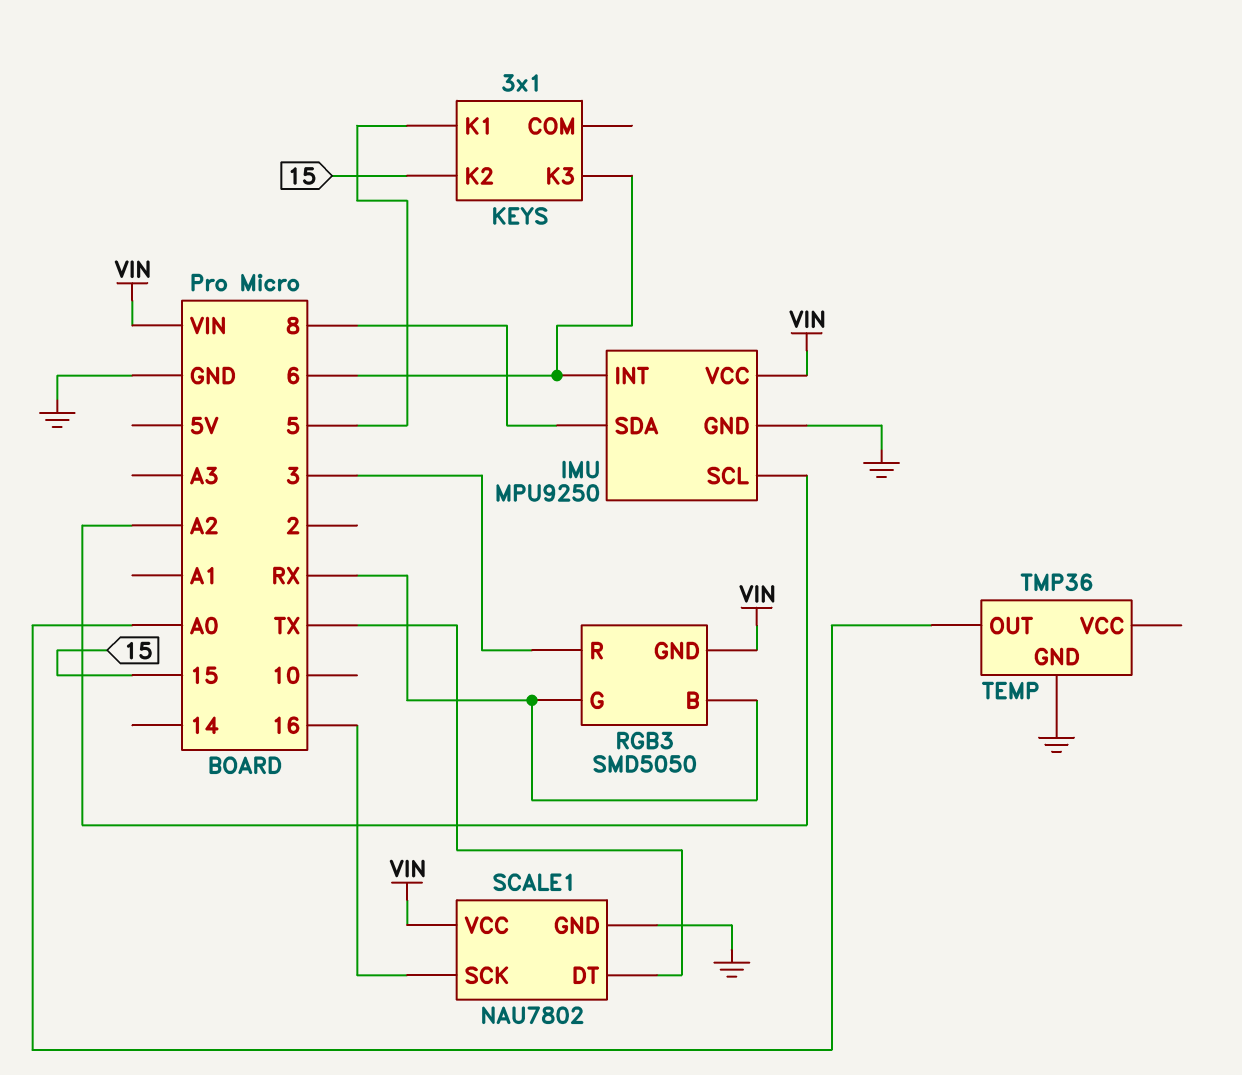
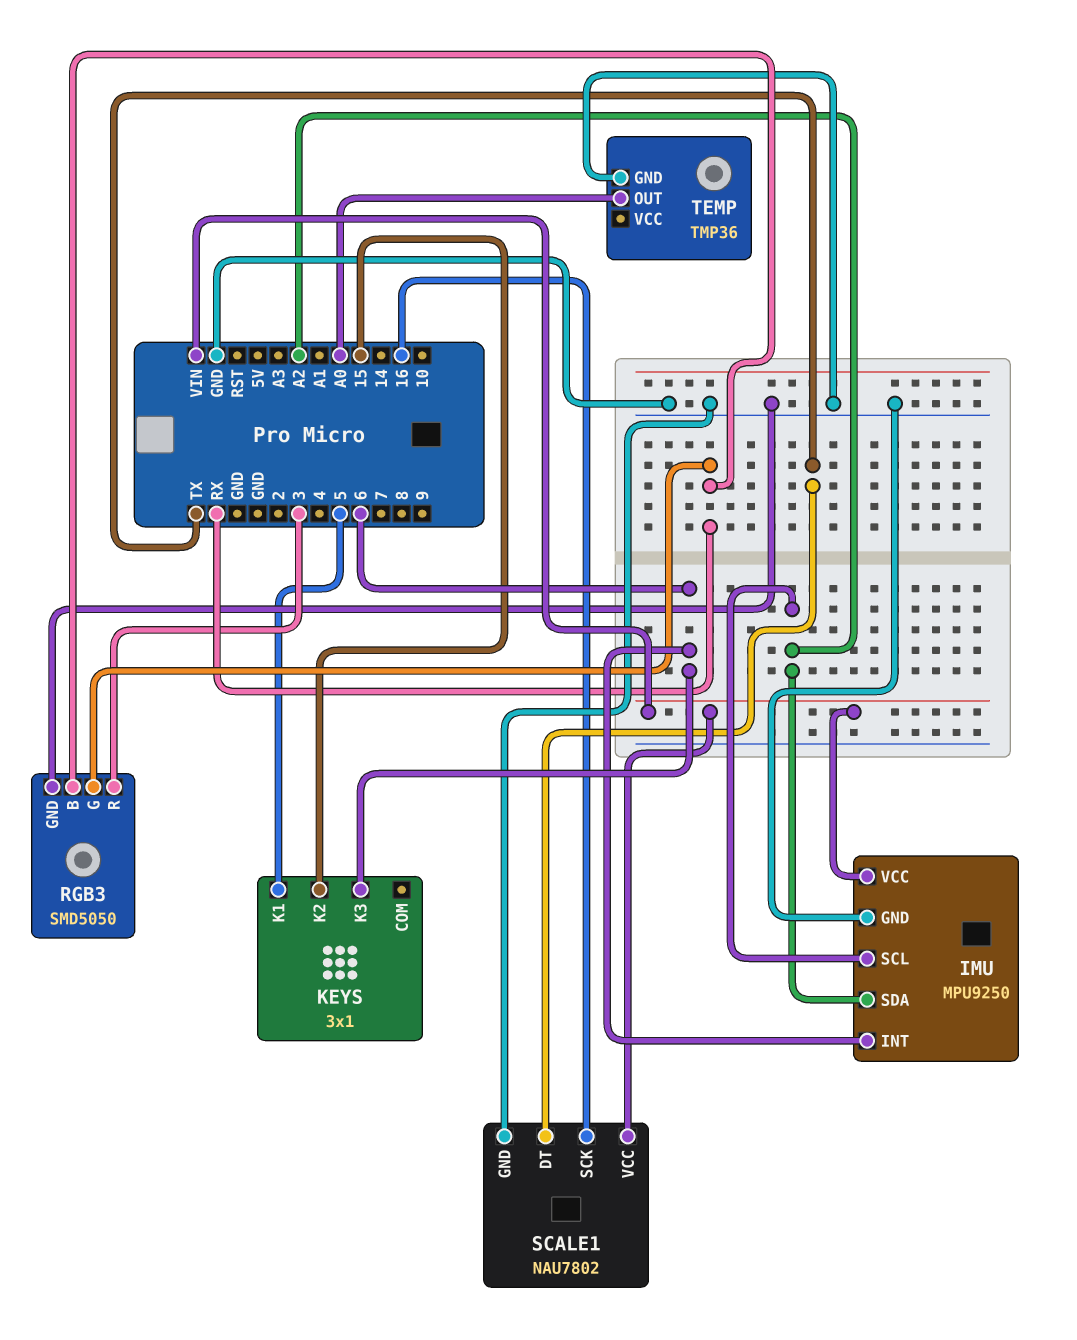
IMU pin SDA: 8 -> A2
RGB3 pin GND: VIN -> GND

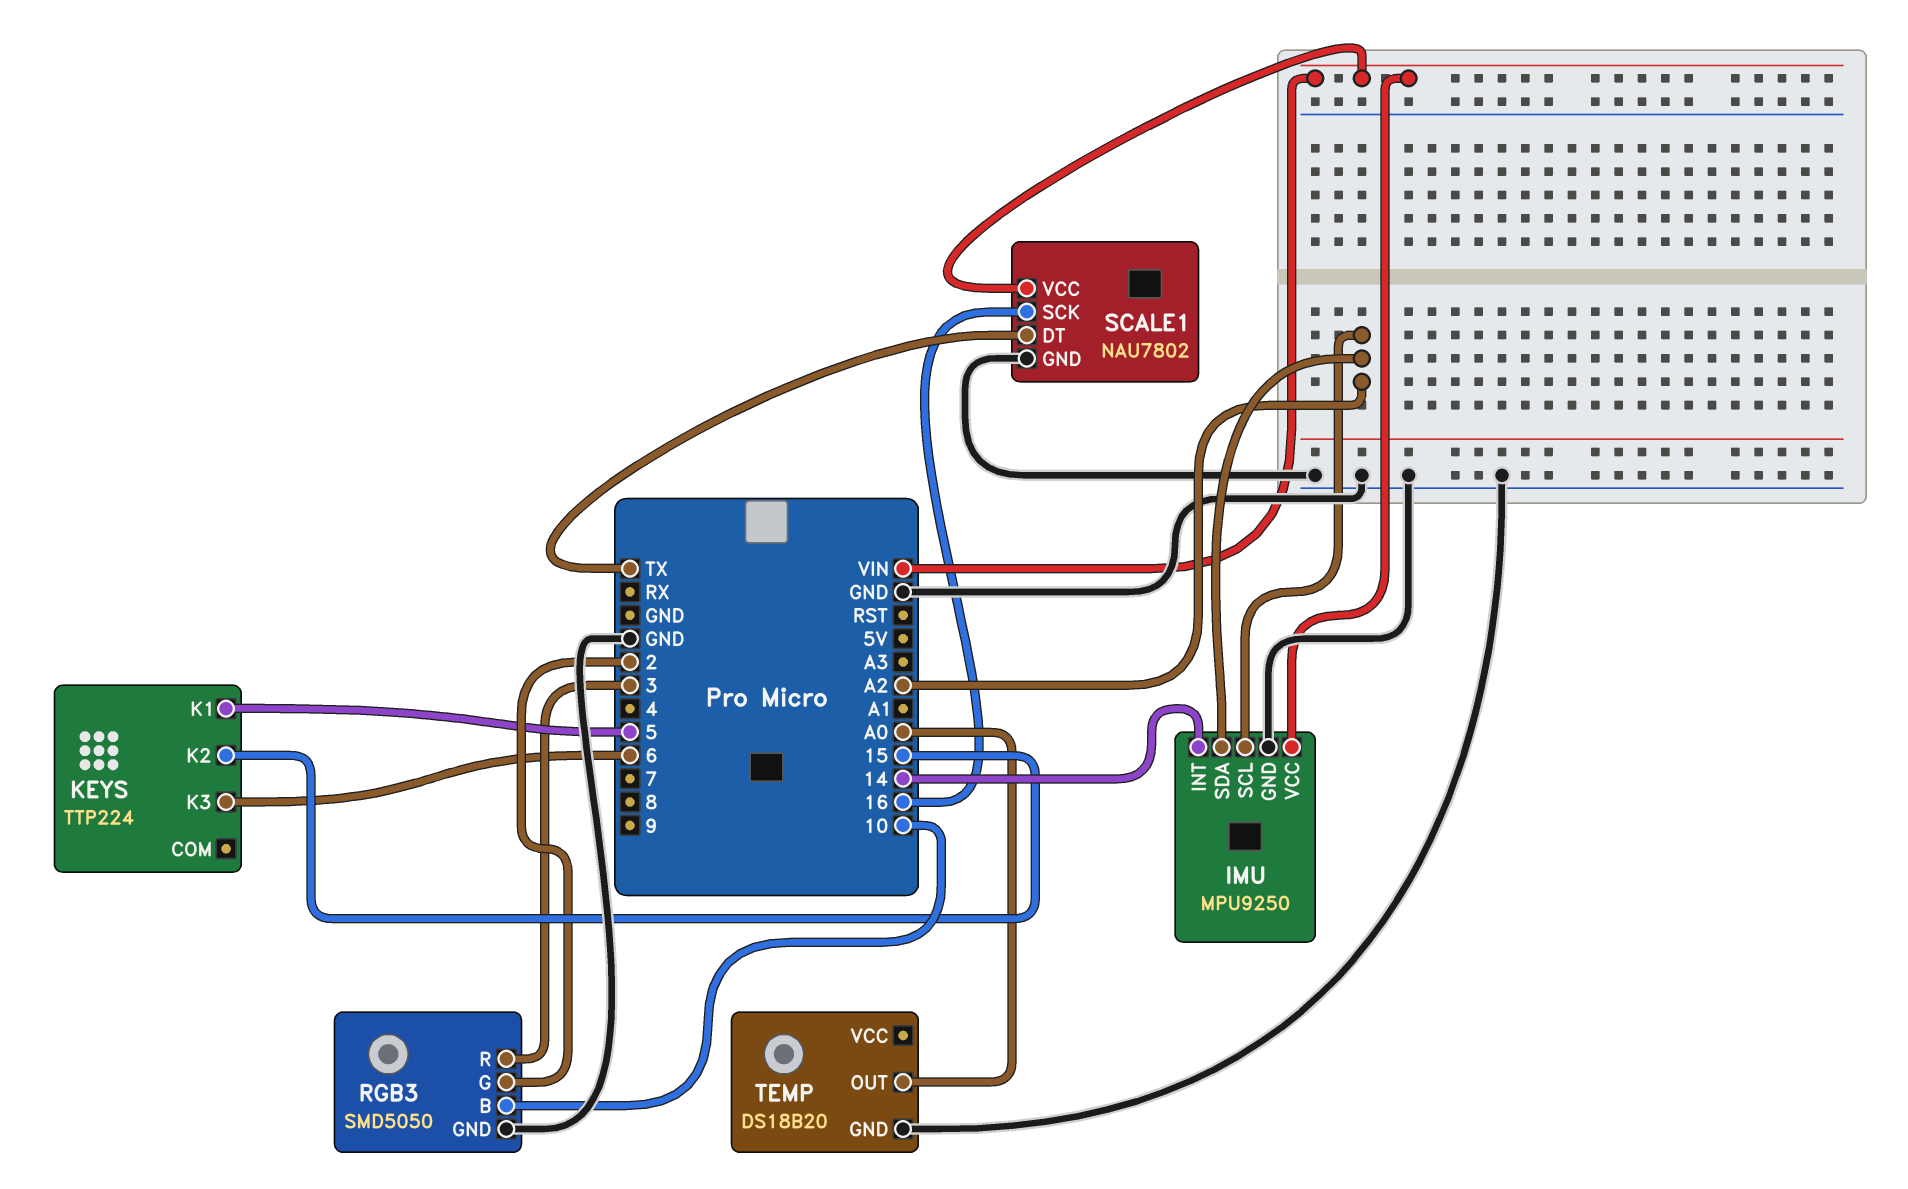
IMU pin INT: 6 -> 14
KEYS: 3x1 -> TTP224
RGB3 pin B: RX -> 10
RGB3 pin G: RX -> 2
TEMP: TMP36 -> DS18B20

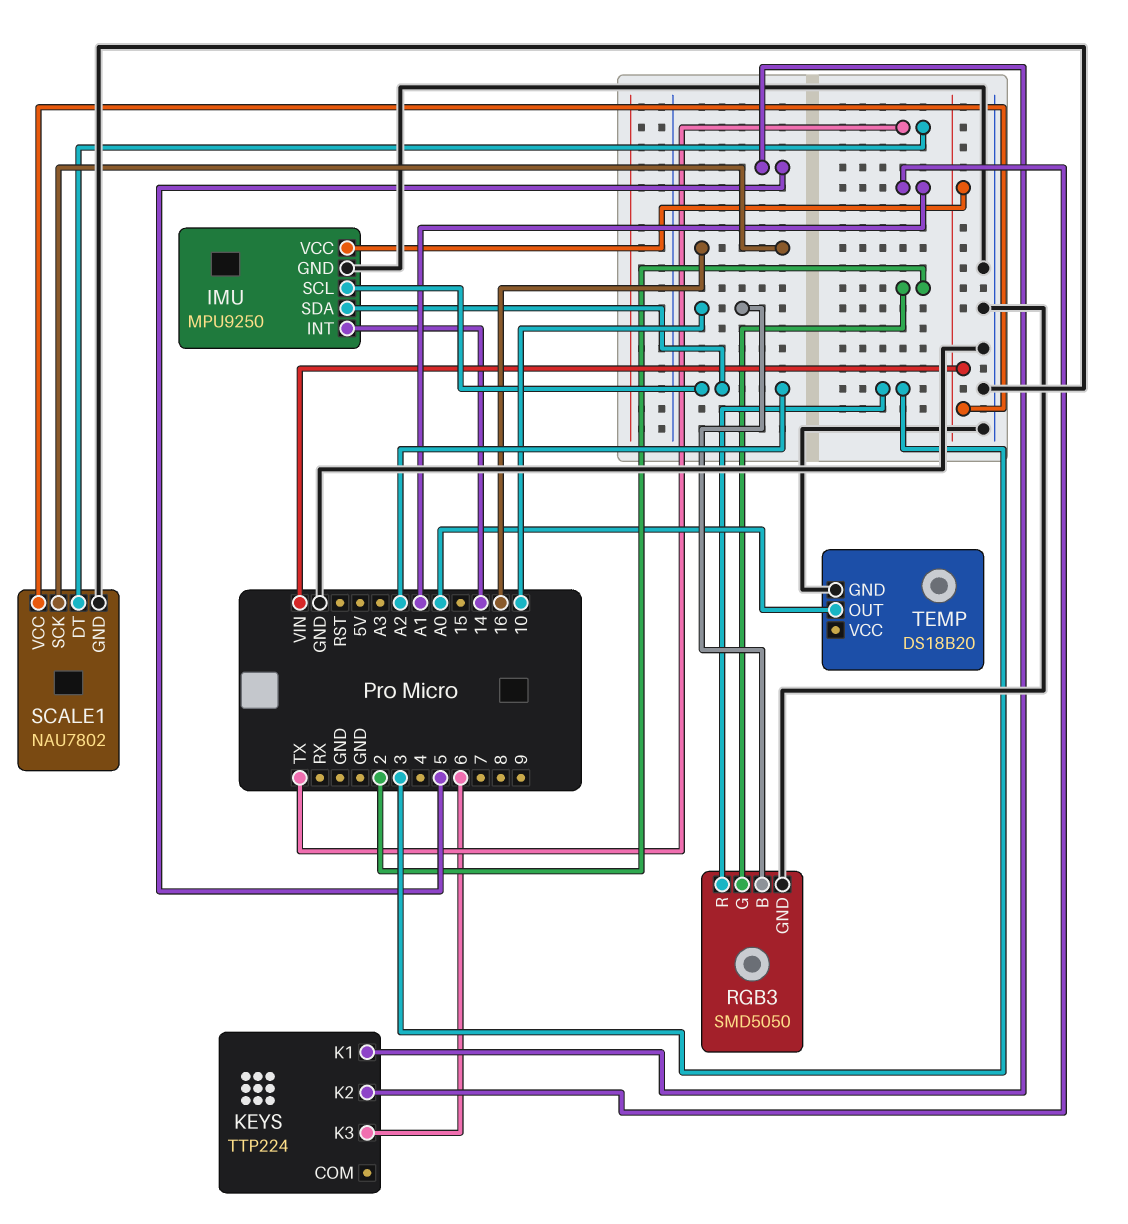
KEYS pin K2: 15 -> A1

